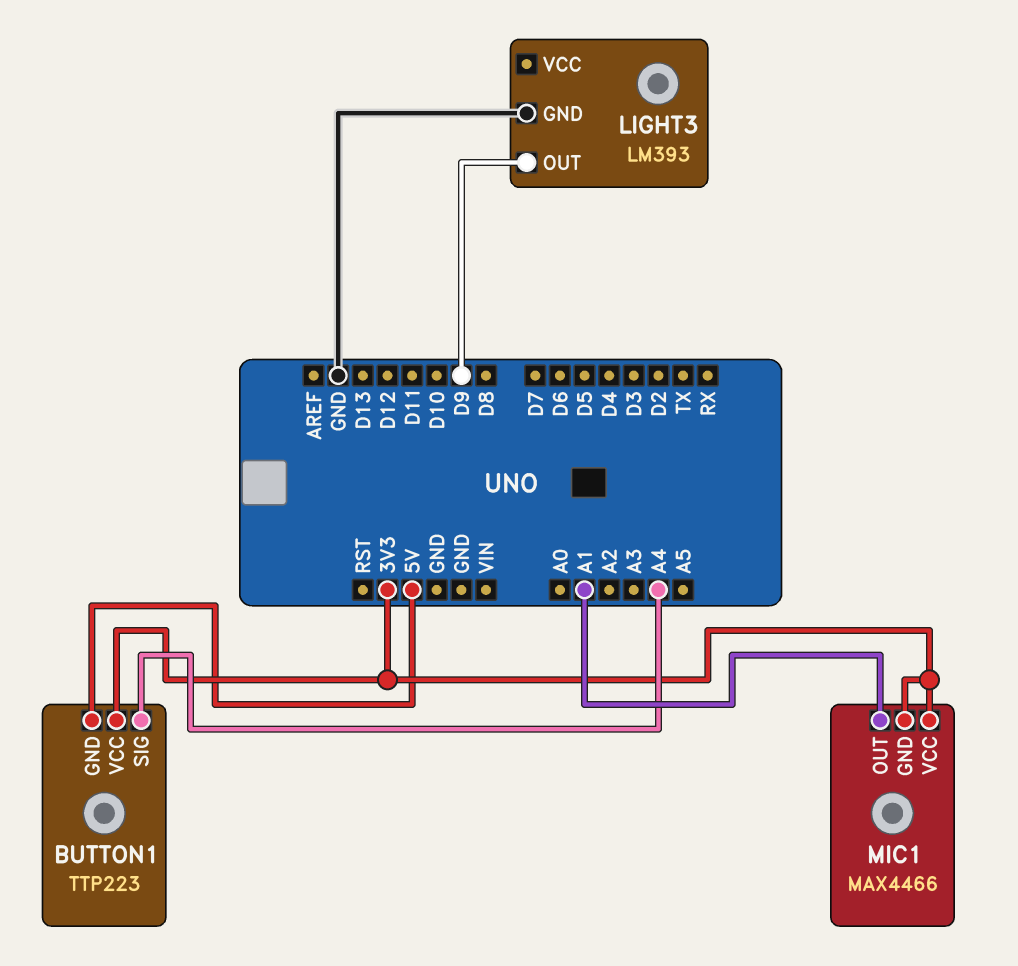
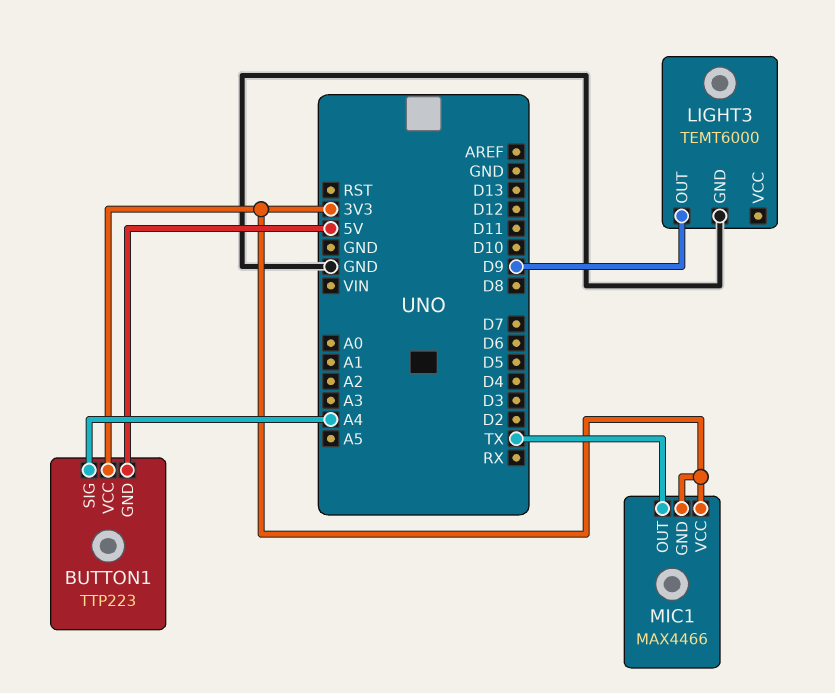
LIGHT3: LM393 -> TEMT6000
MIC1 pin OUT: A1 -> TX

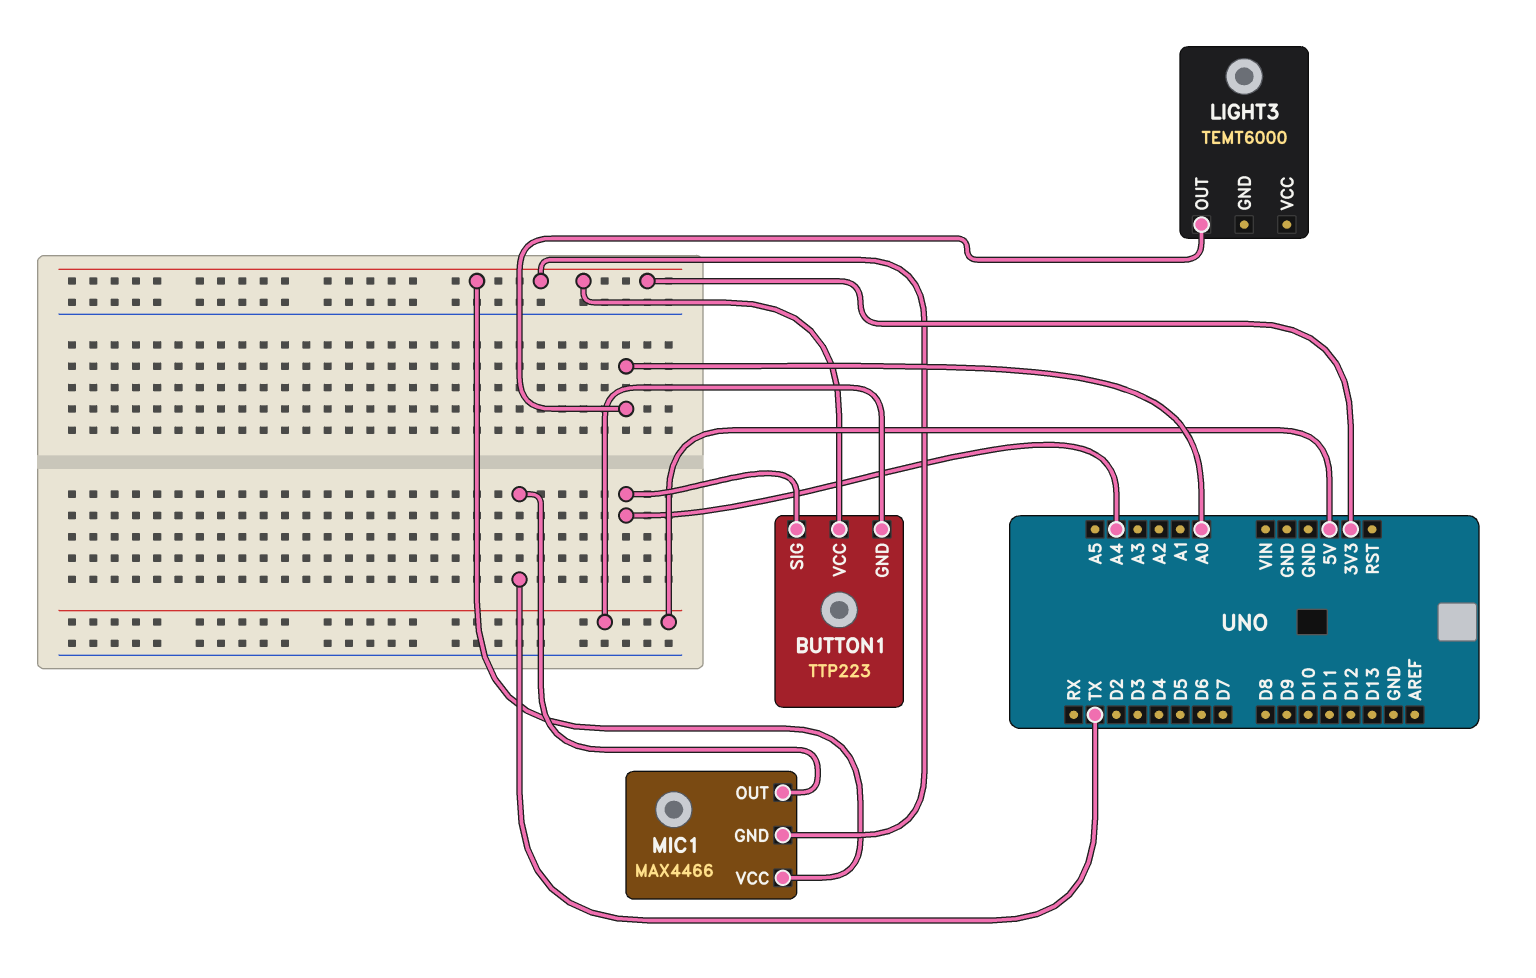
LIGHT3 pin GND: GND -> none
LIGHT3 pin OUT: D9 -> A0

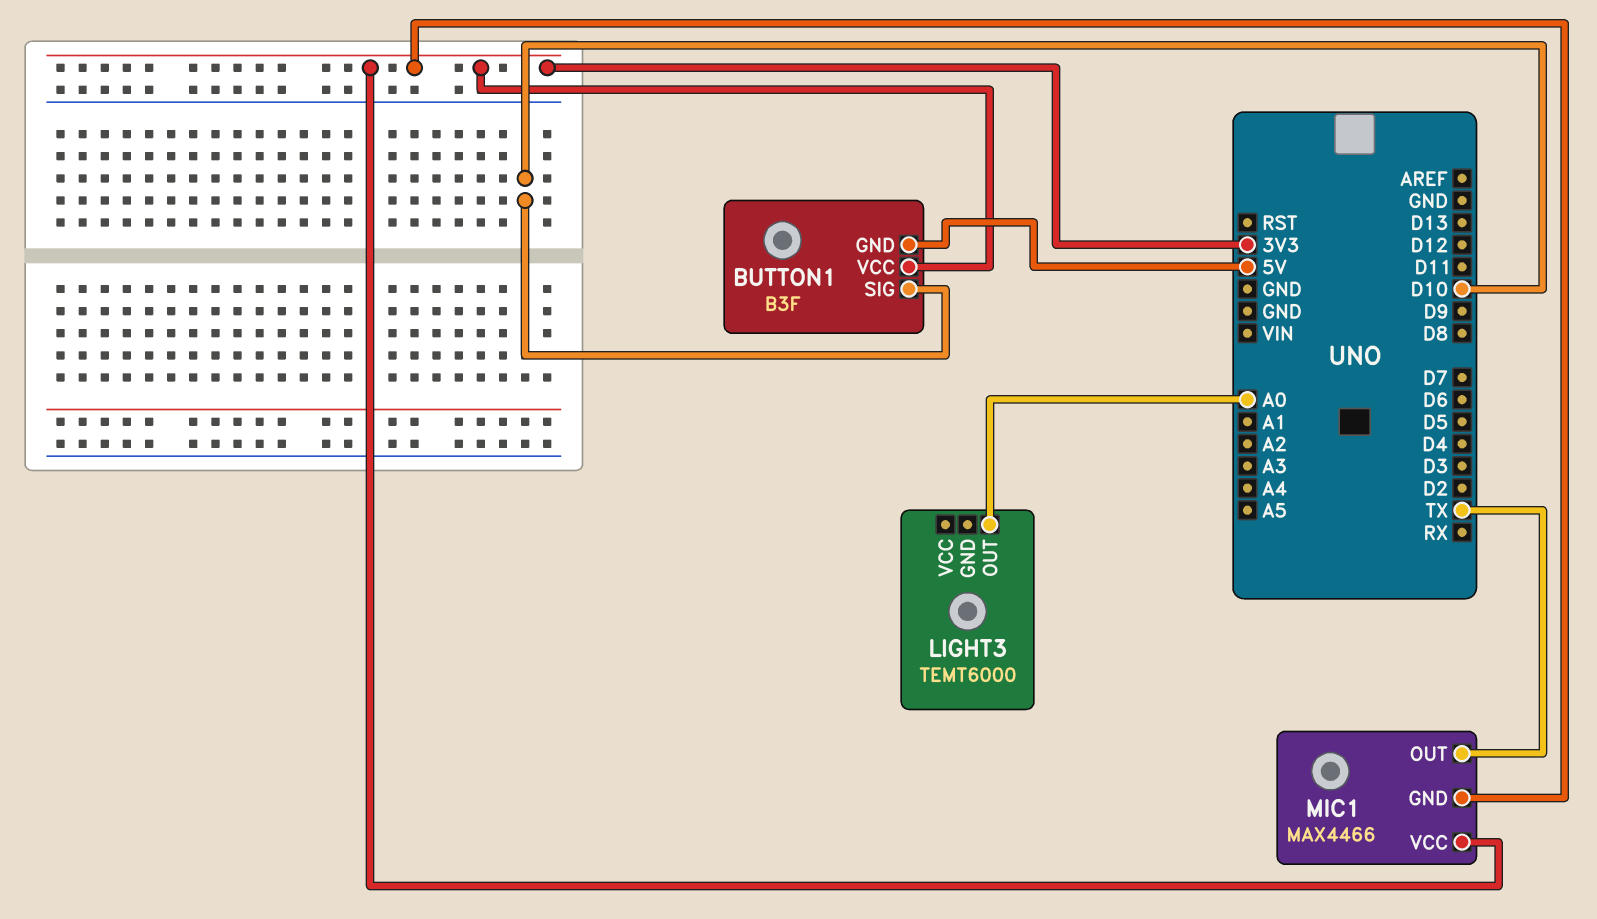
BUTTON1: TTP223 -> B3F
BUTTON1 pin SIG: A4 -> D10

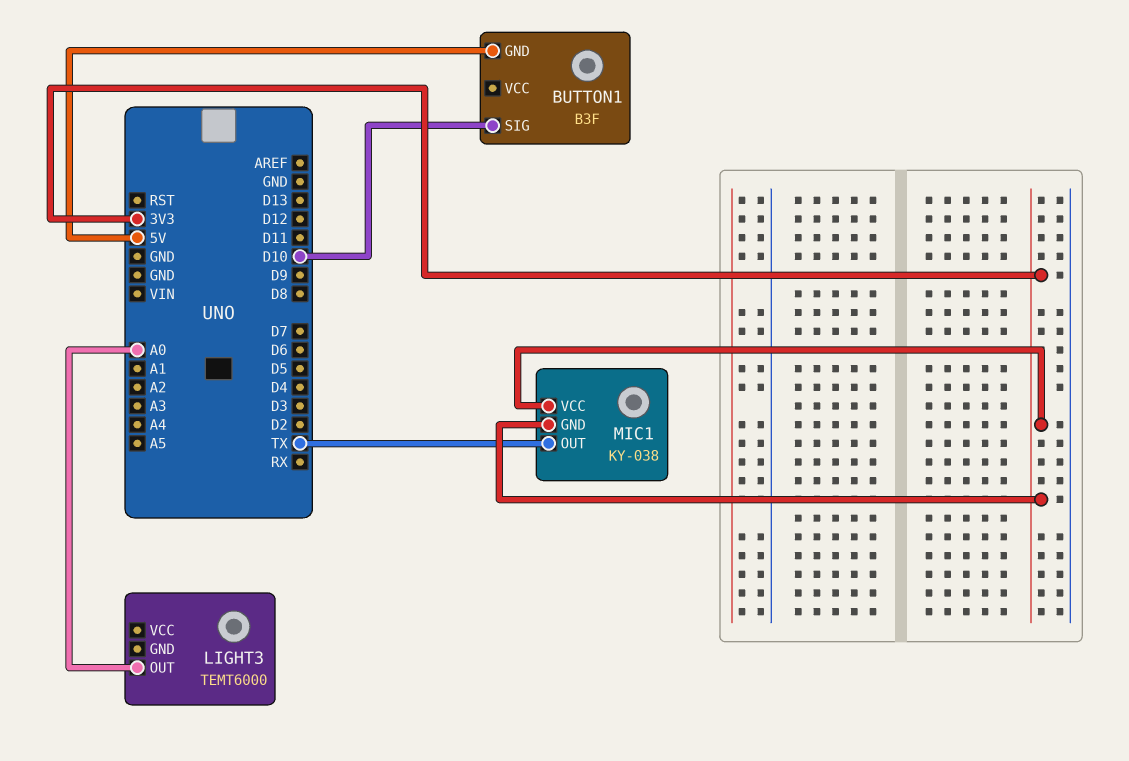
BUTTON1 pin VCC: 3V3 -> none
MIC1: MAX4466 -> KY-038

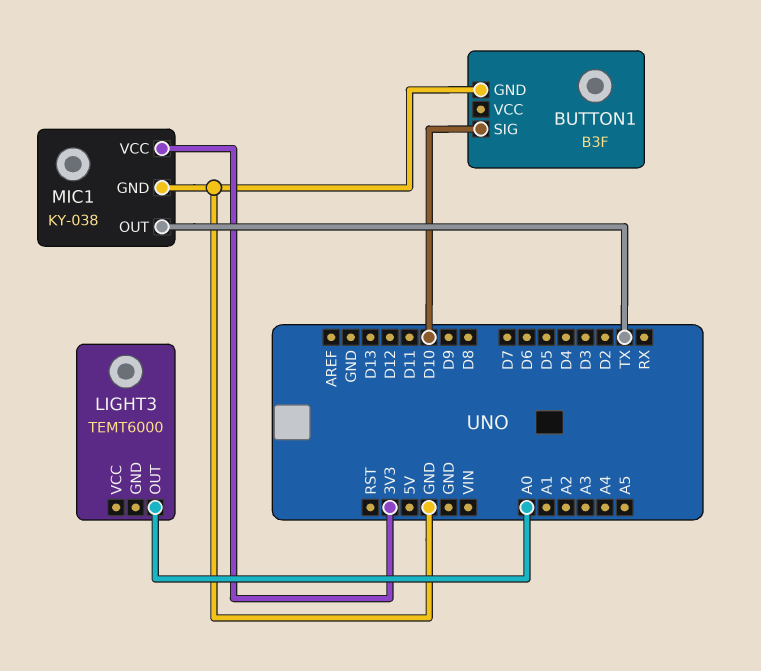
BUTTON1 pin GND: 5V -> GND
MIC1 pin GND: 3V3 -> GND

